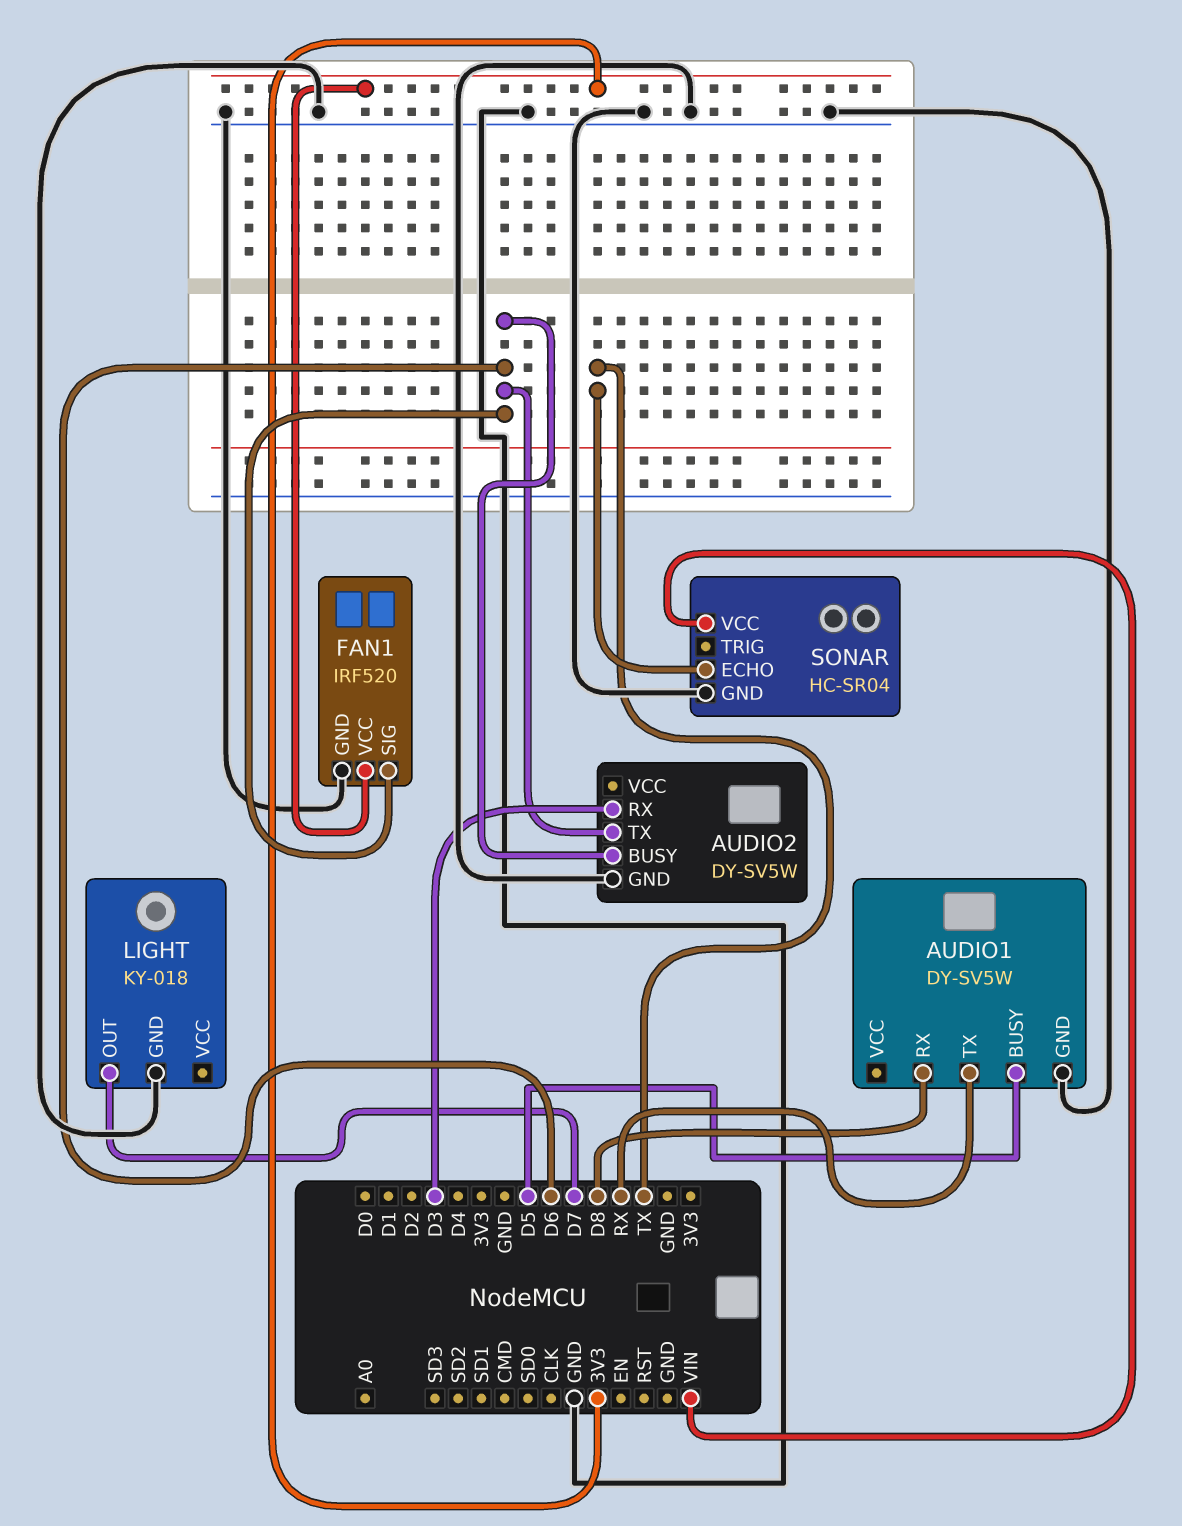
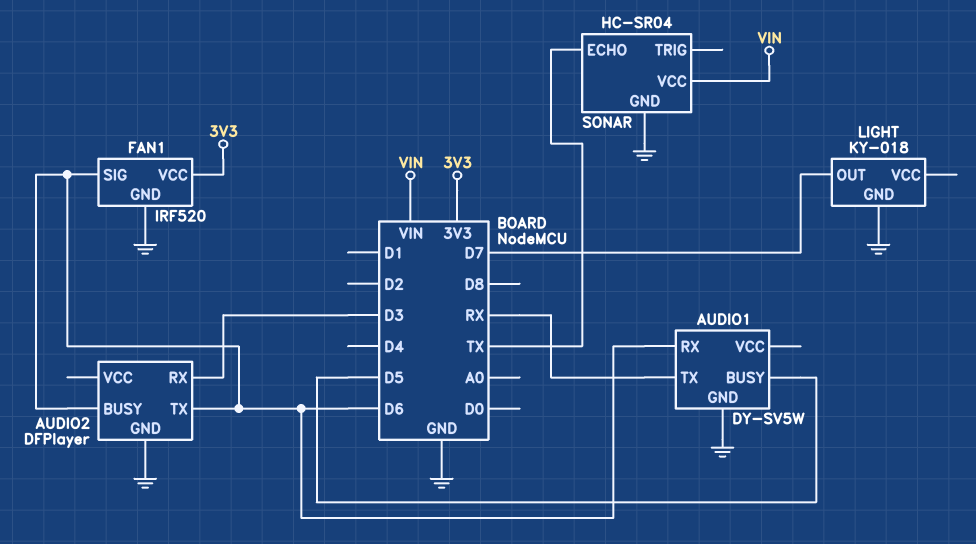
AUDIO1 pin RX: D8 -> D6
AUDIO2: DY-SV5W -> DFPlayer

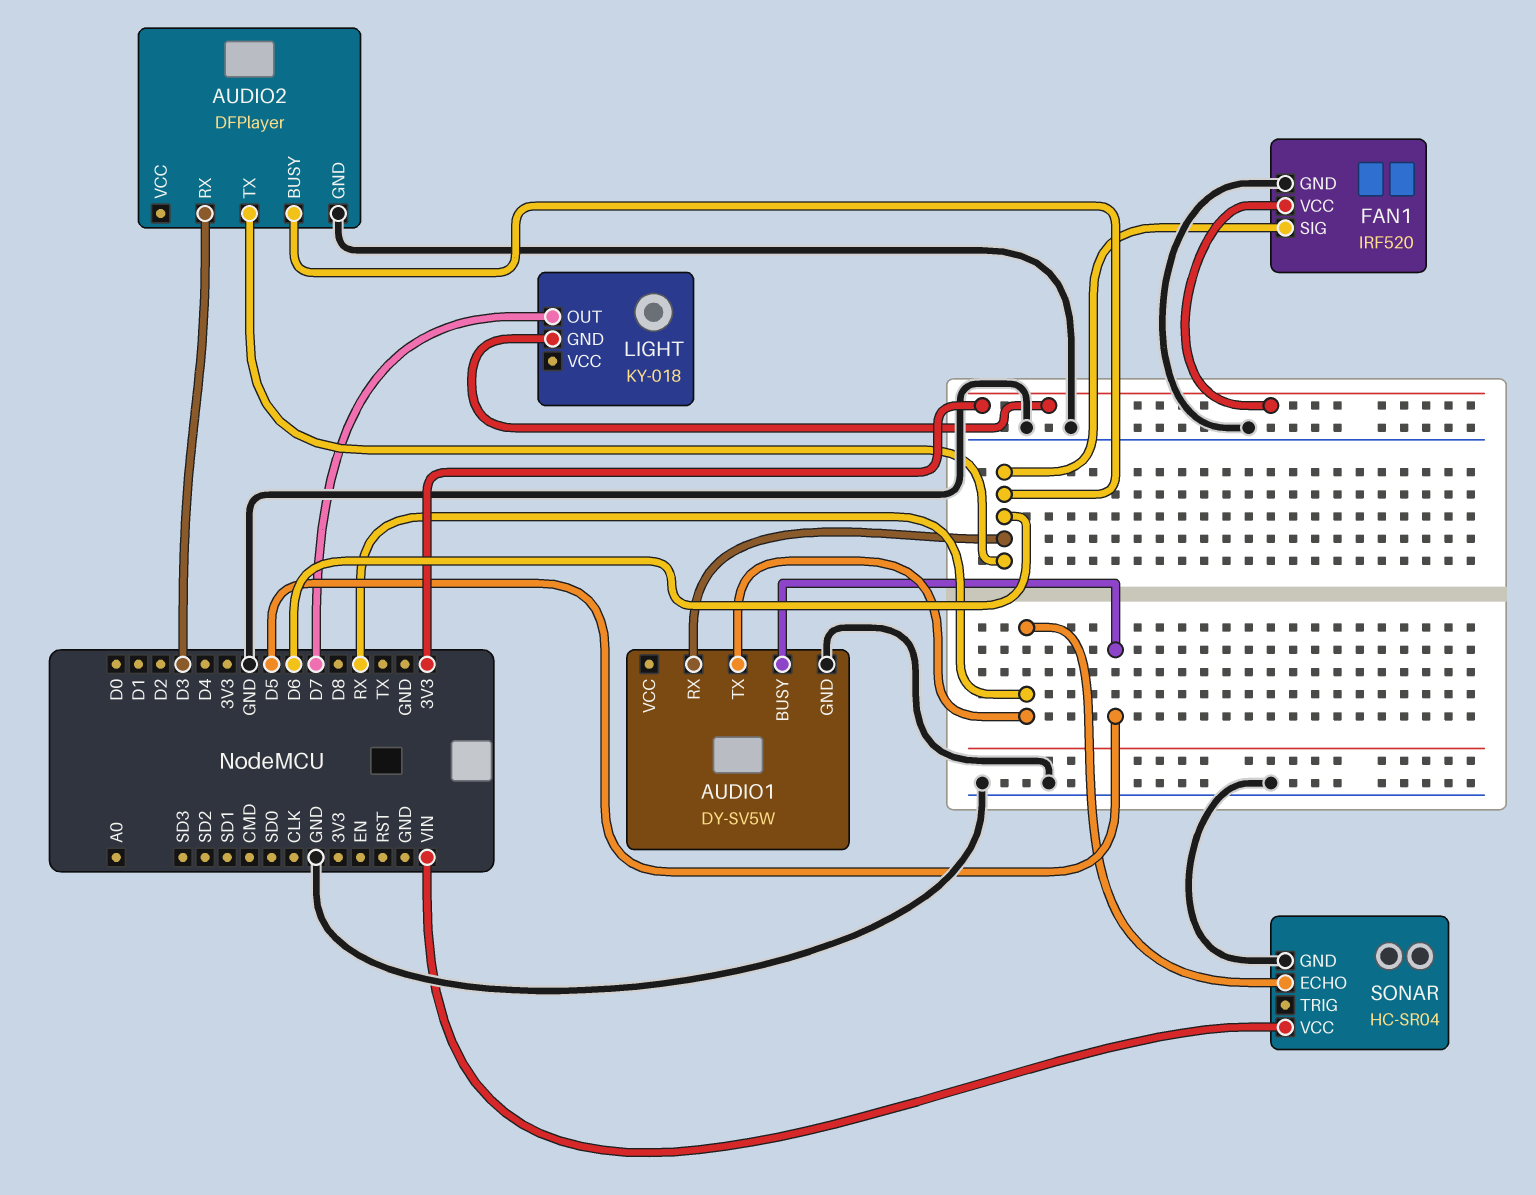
LIGHT pin GND: GND -> 3V3
SONAR pin ECHO: TX -> RX

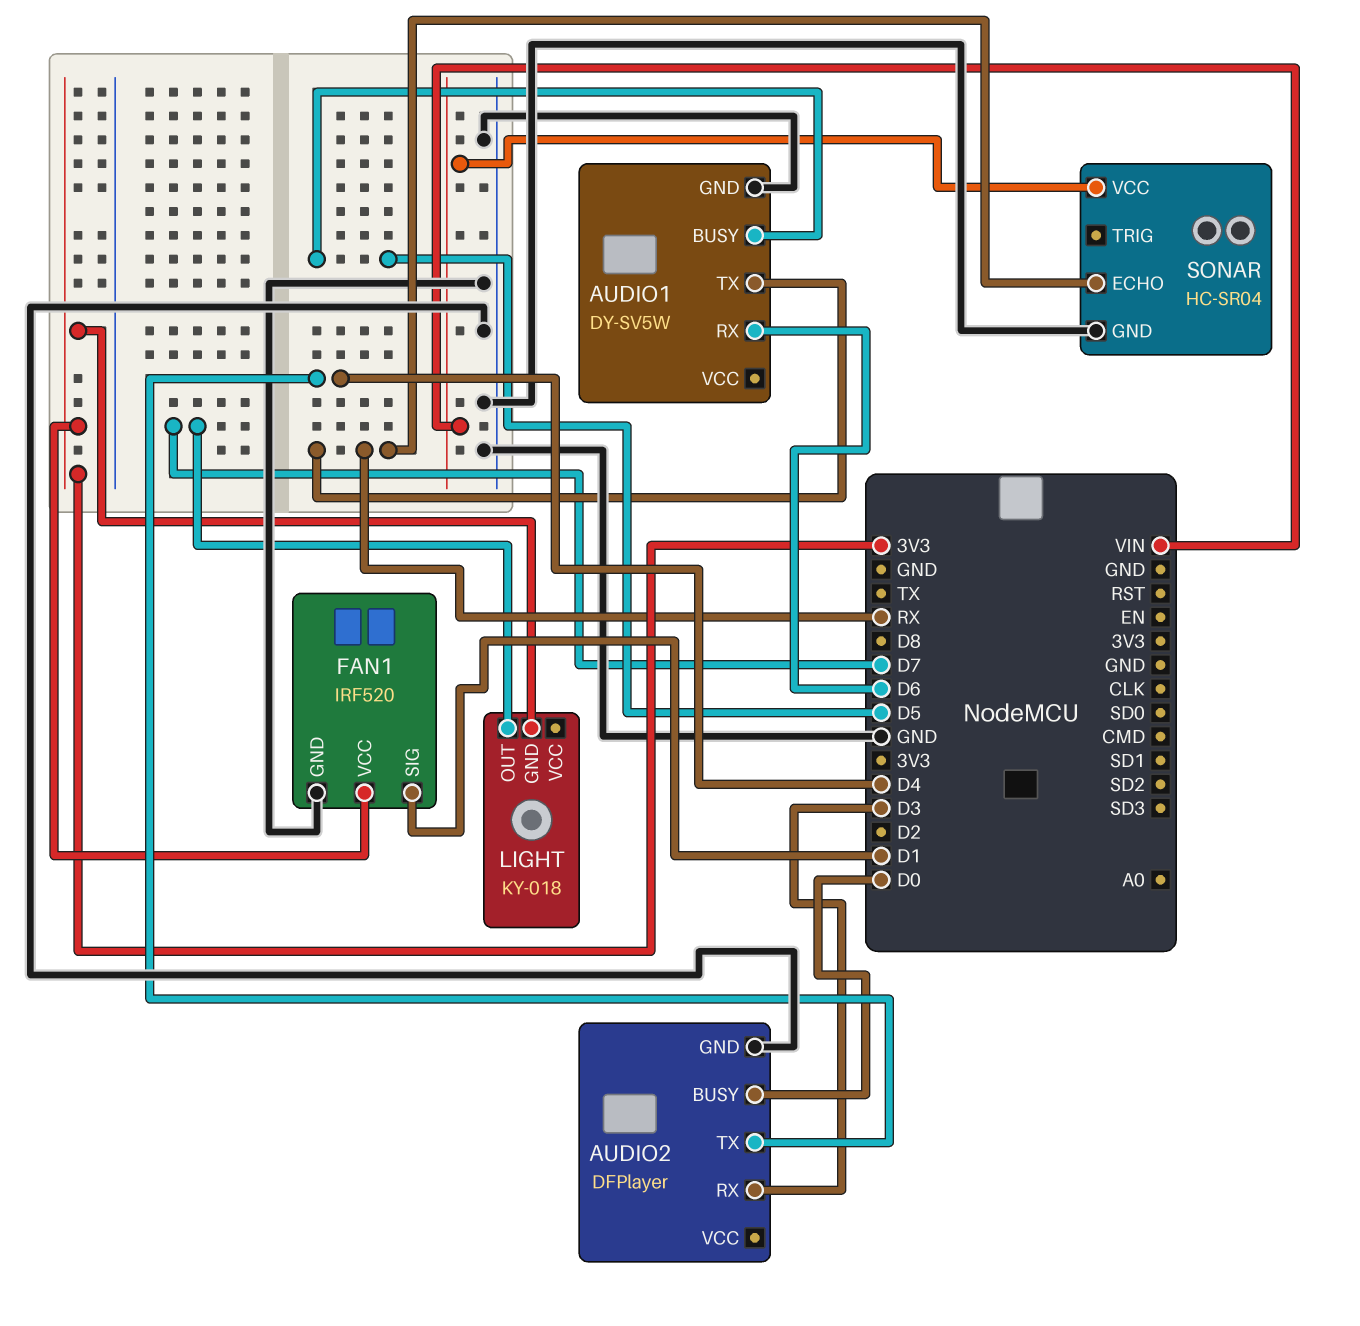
AUDIO2 pin BUSY: D6 -> D0
AUDIO2 pin TX: D6 -> D4
FAN1 pin SIG: D6 -> D1

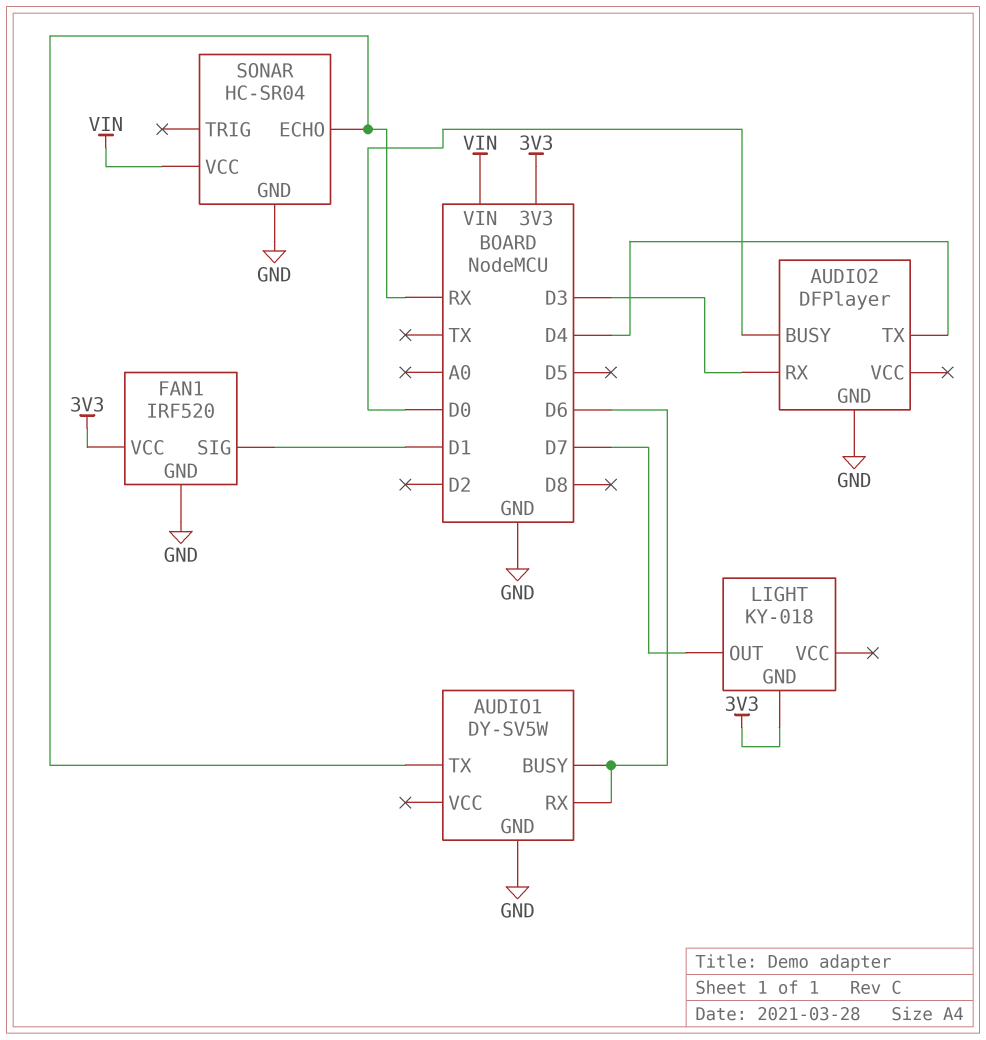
AUDIO1 pin BUSY: D5 -> D6

